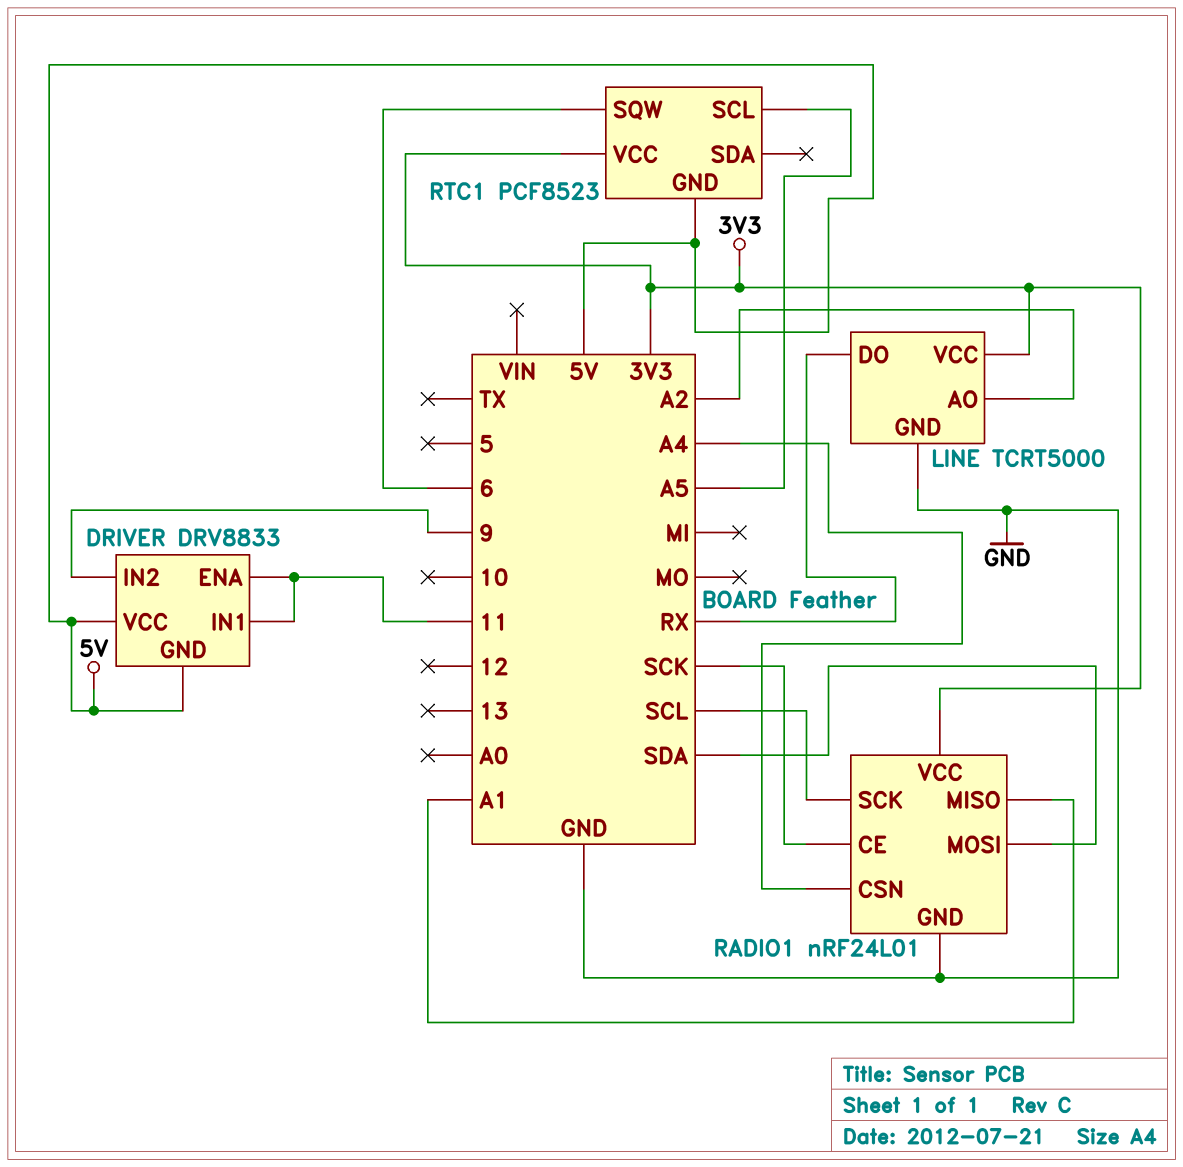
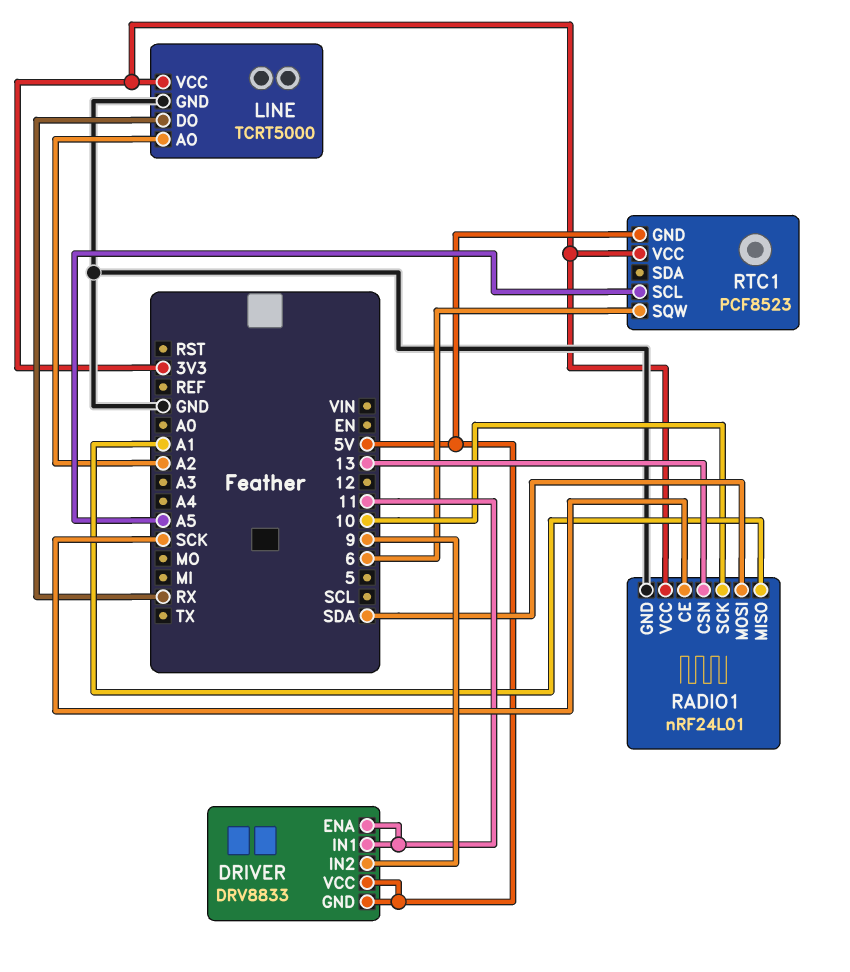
RADIO1 pin CSN: A4 -> 13
RADIO1 pin SCK: SCL -> 10

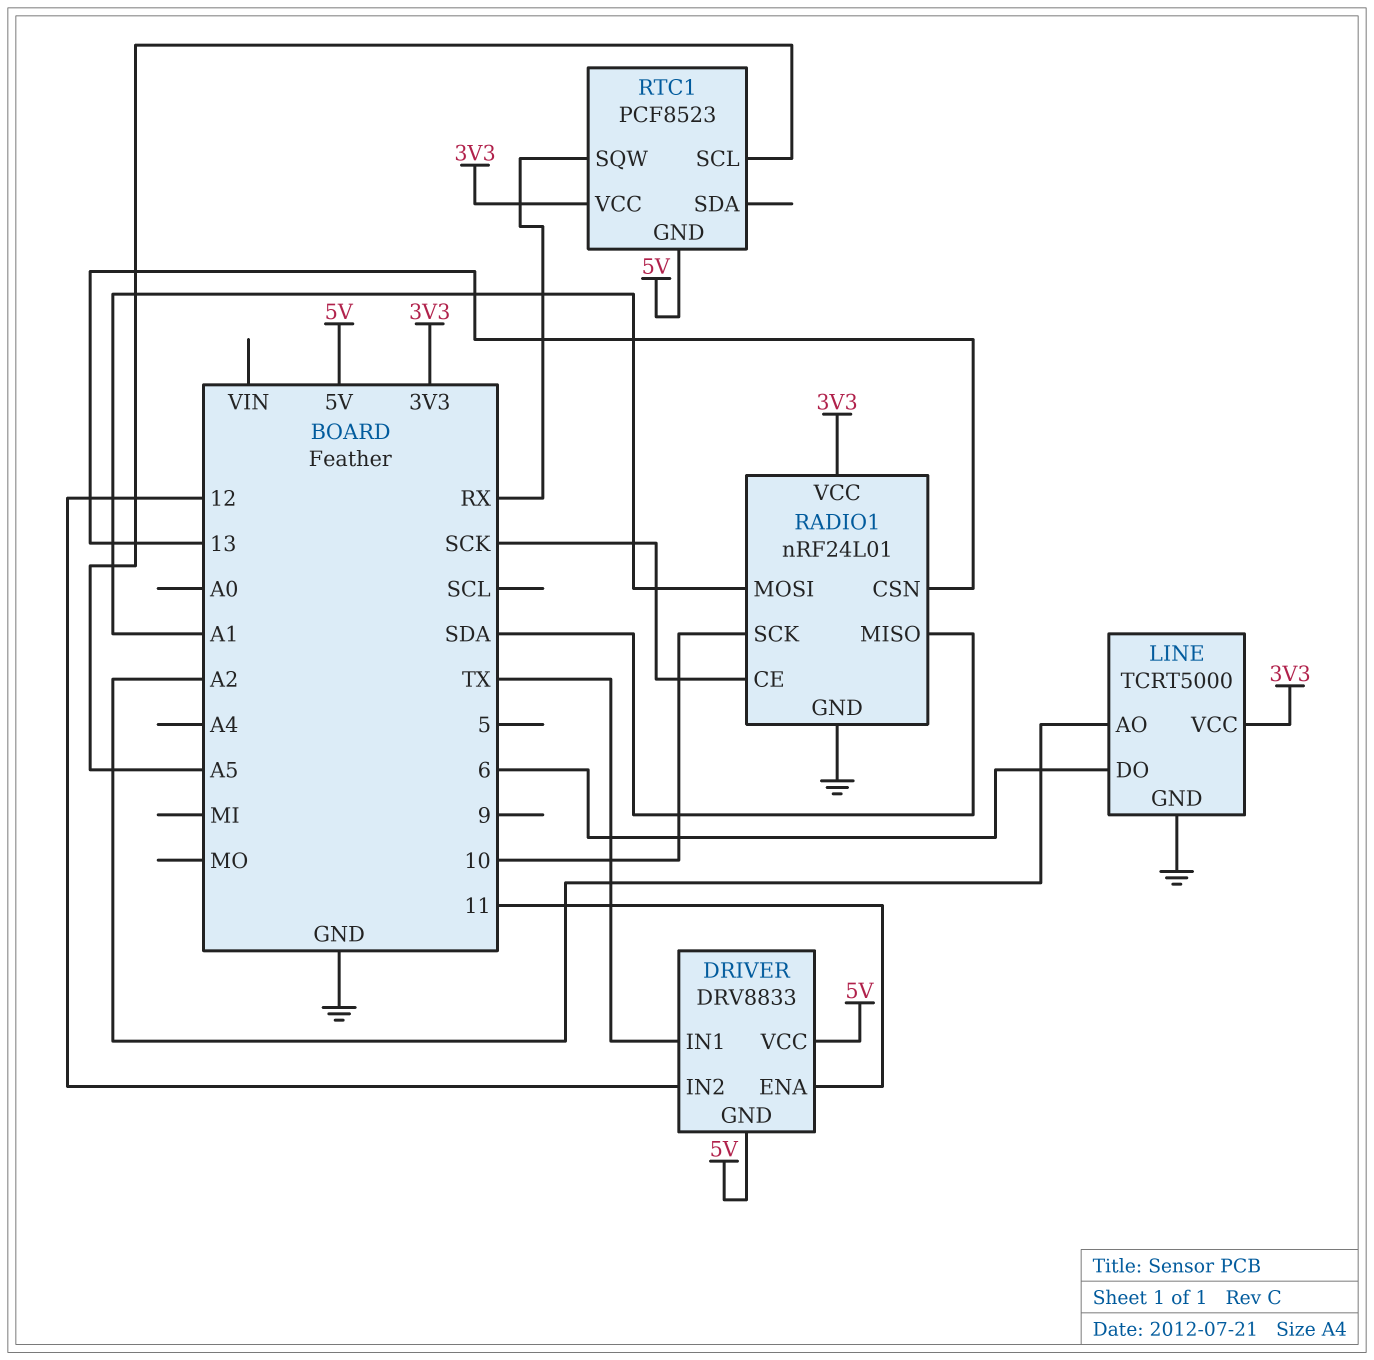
DRIVER pin IN1: 11 -> TX
DRIVER pin IN2: 9 -> 12
LINE pin DO: RX -> 6
RADIO1 pin MISO: A1 -> SDA
RADIO1 pin MOSI: SDA -> A1
RTC1 pin SQW: 6 -> RX

